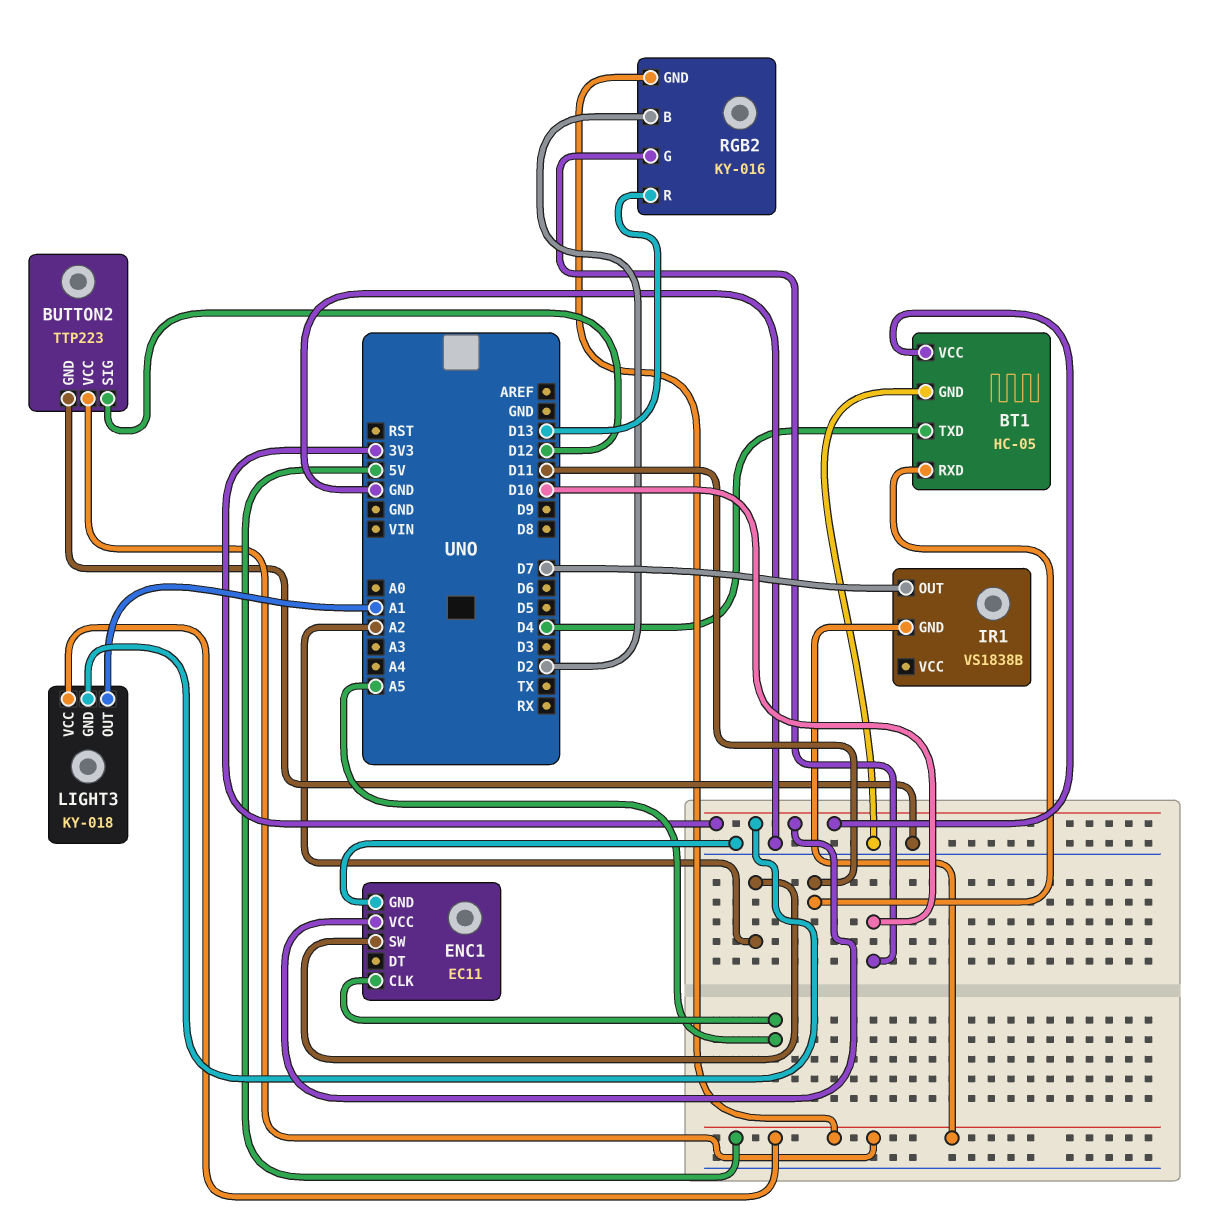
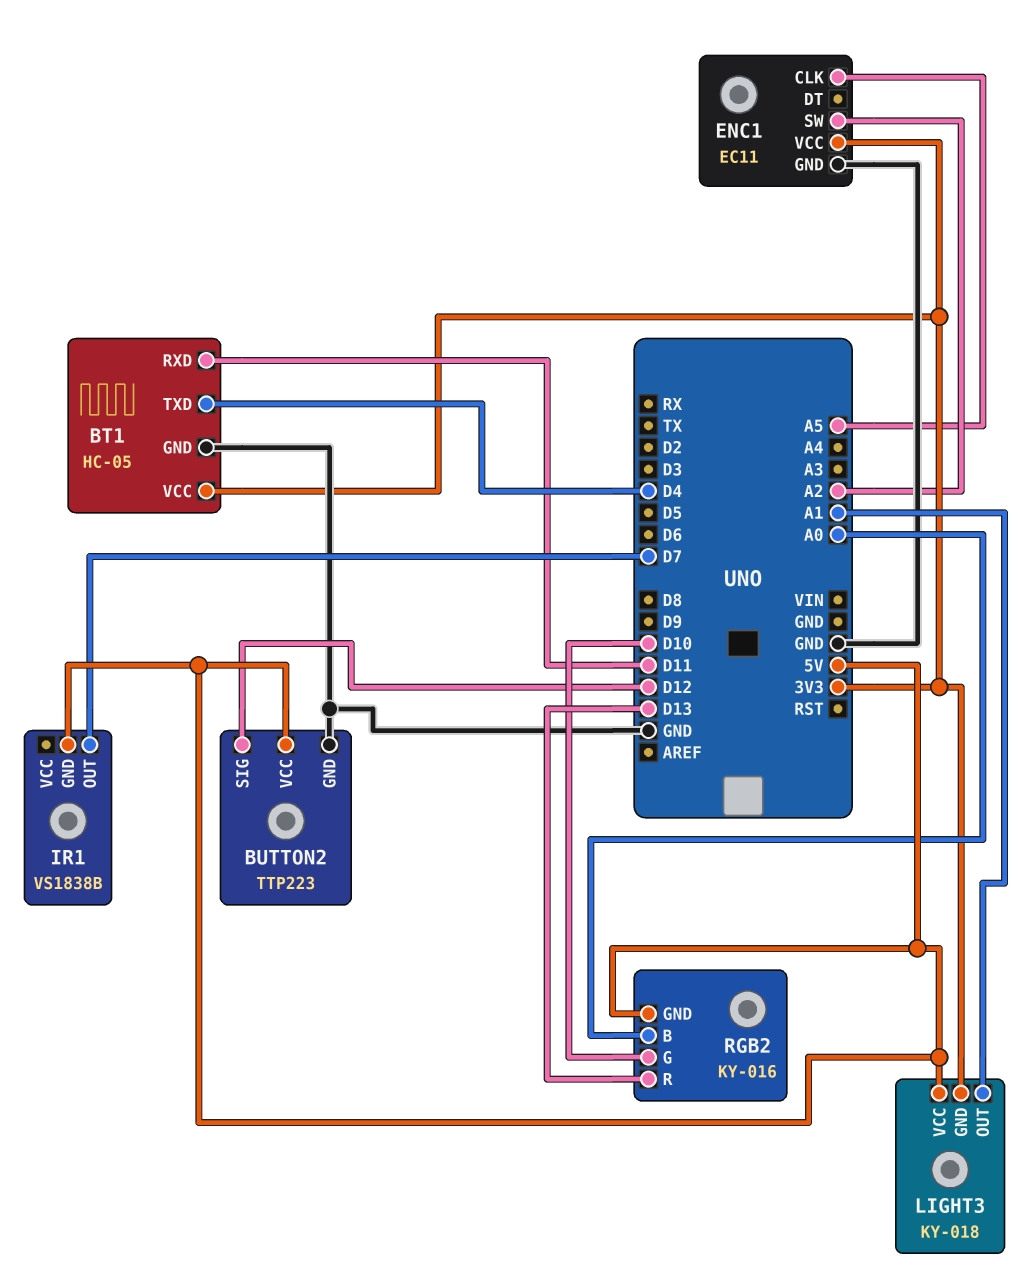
RGB2 pin B: D2 -> A0

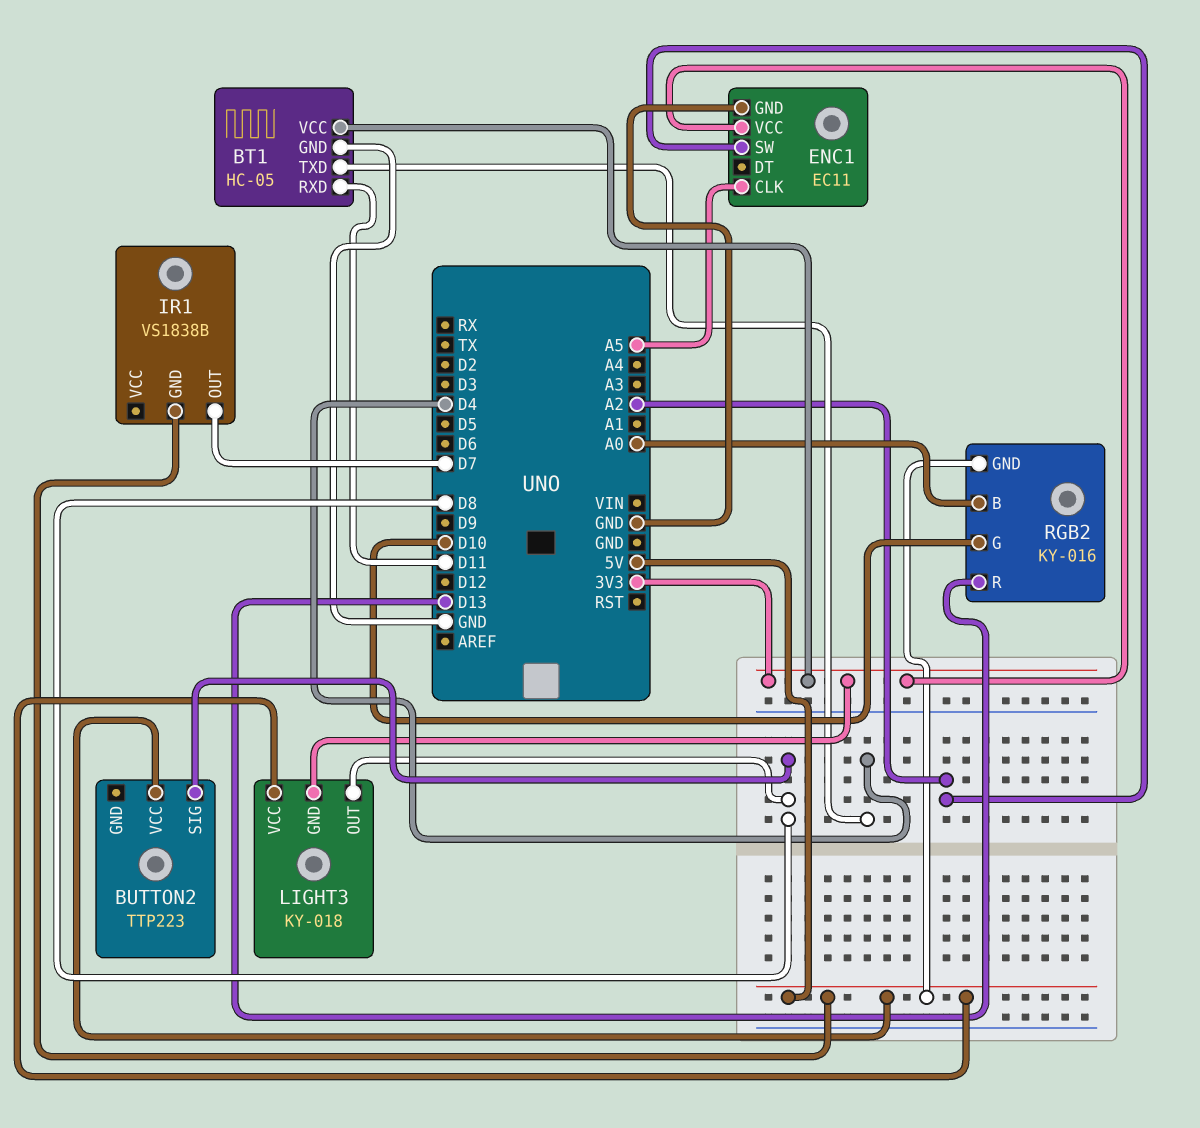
BUTTON2 pin GND: GND -> none
BUTTON2 pin SIG: D12 -> D8
LIGHT3 pin OUT: A1 -> D8

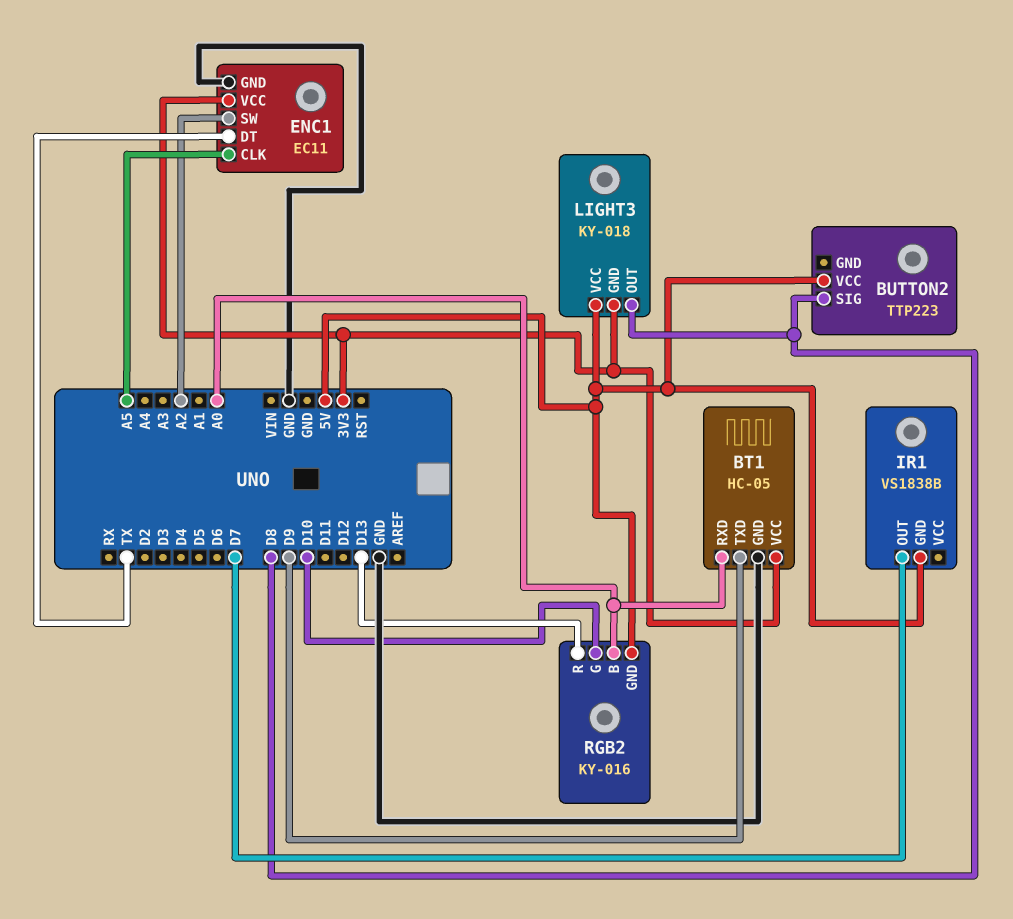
BT1 pin RXD: D11 -> A0
BT1 pin TXD: D4 -> D9
ENC1 pin DT: none -> TX

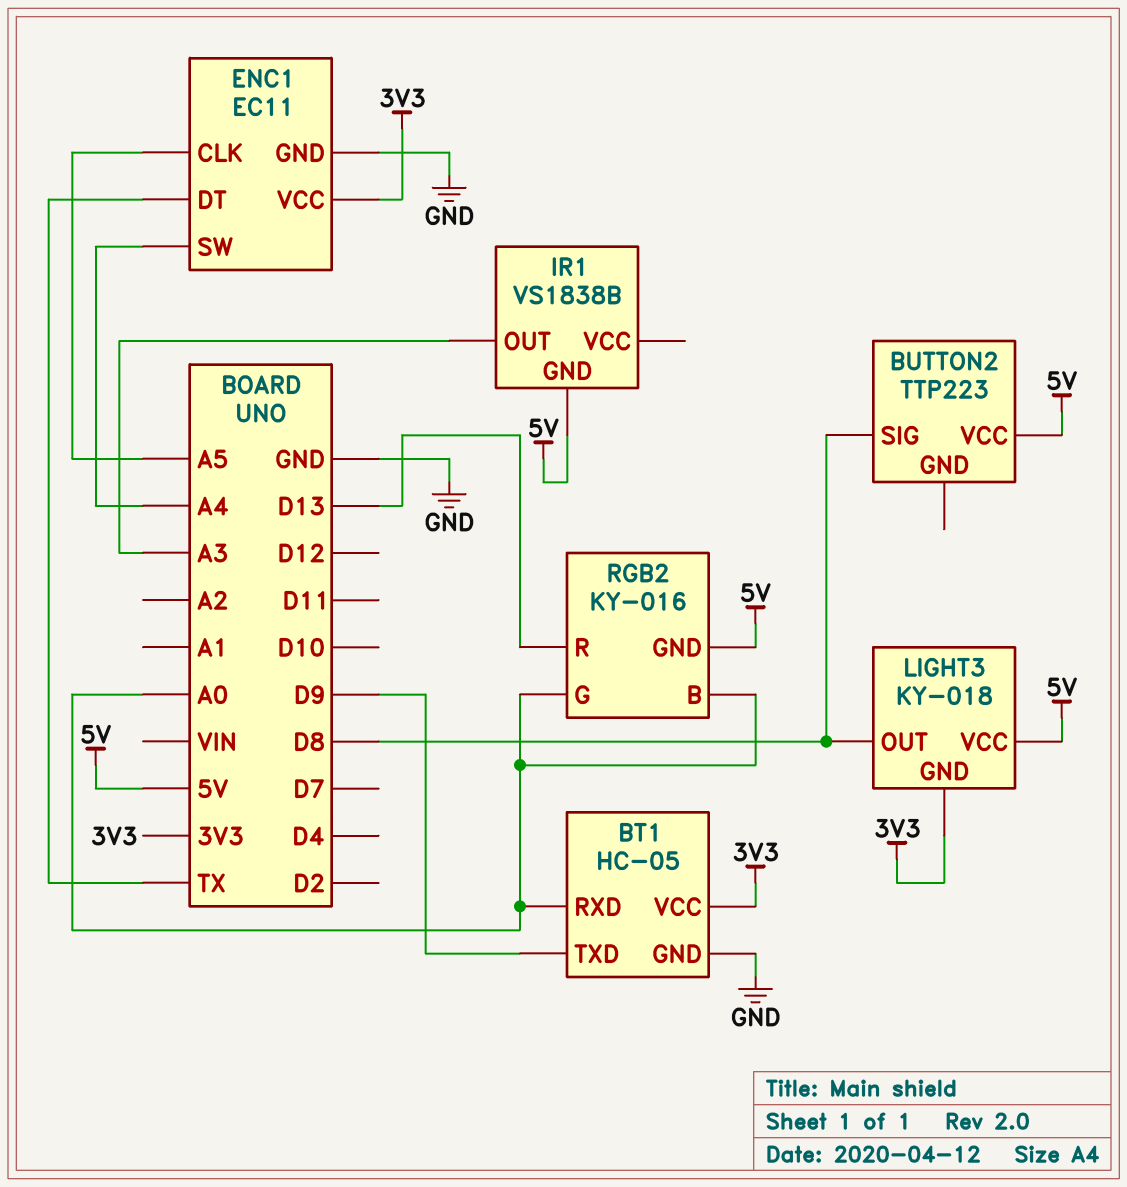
ENC1 pin SW: A2 -> A4
IR1 pin OUT: D7 -> A3
RGB2 pin G: D10 -> A0

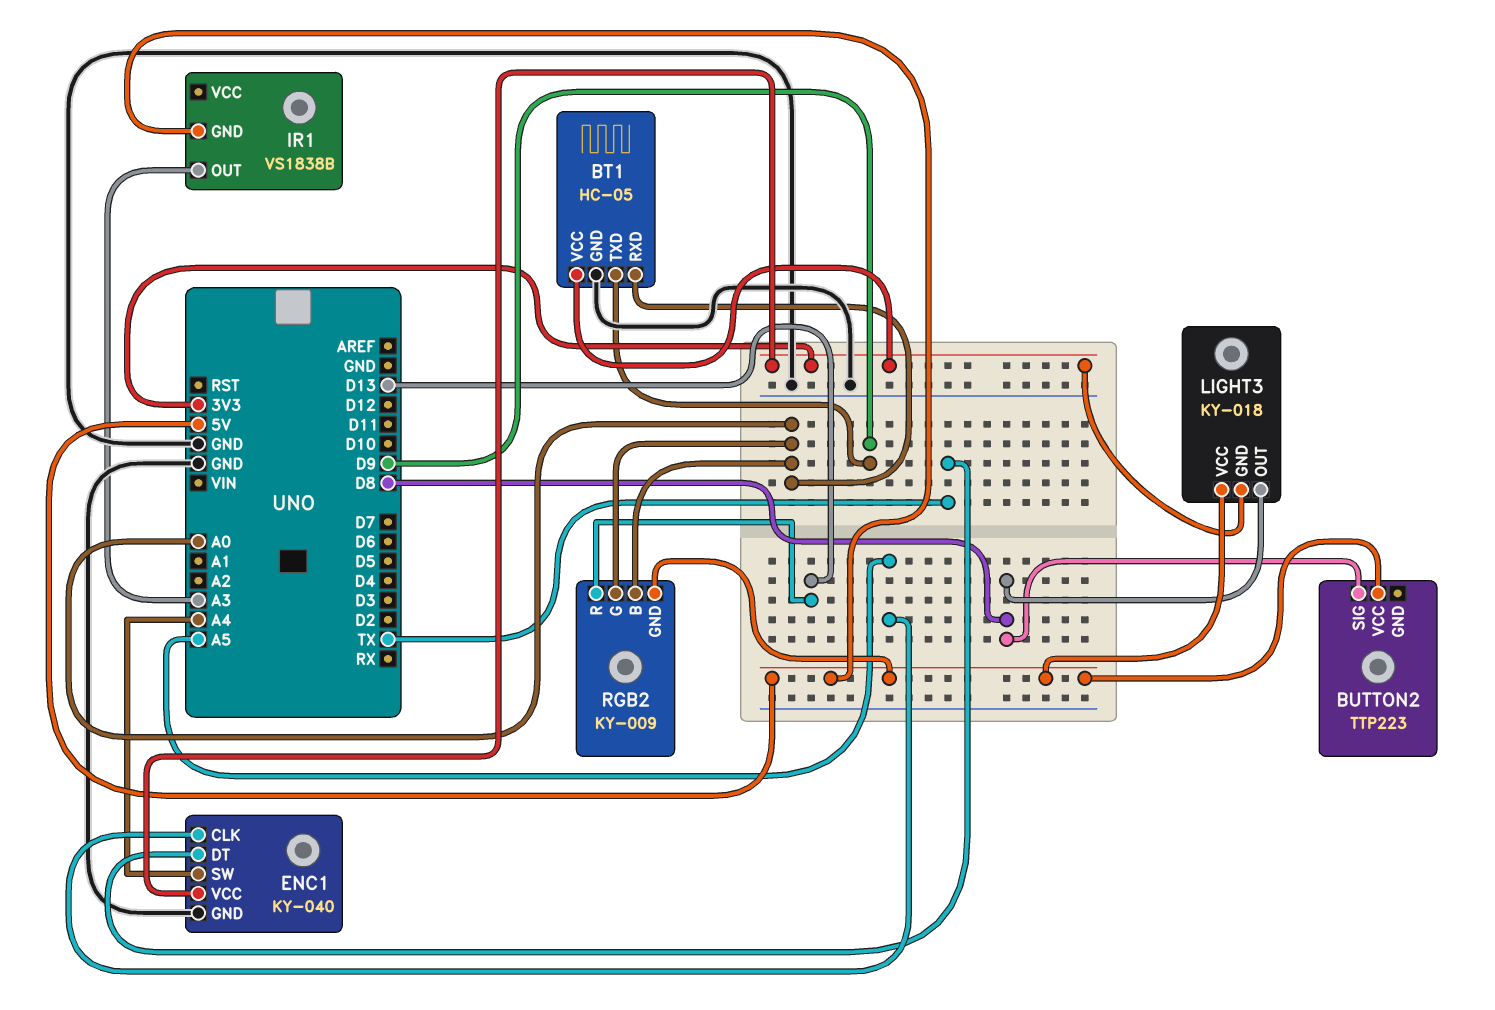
ENC1: EC11 -> KY-040
RGB2: KY-016 -> KY-009

